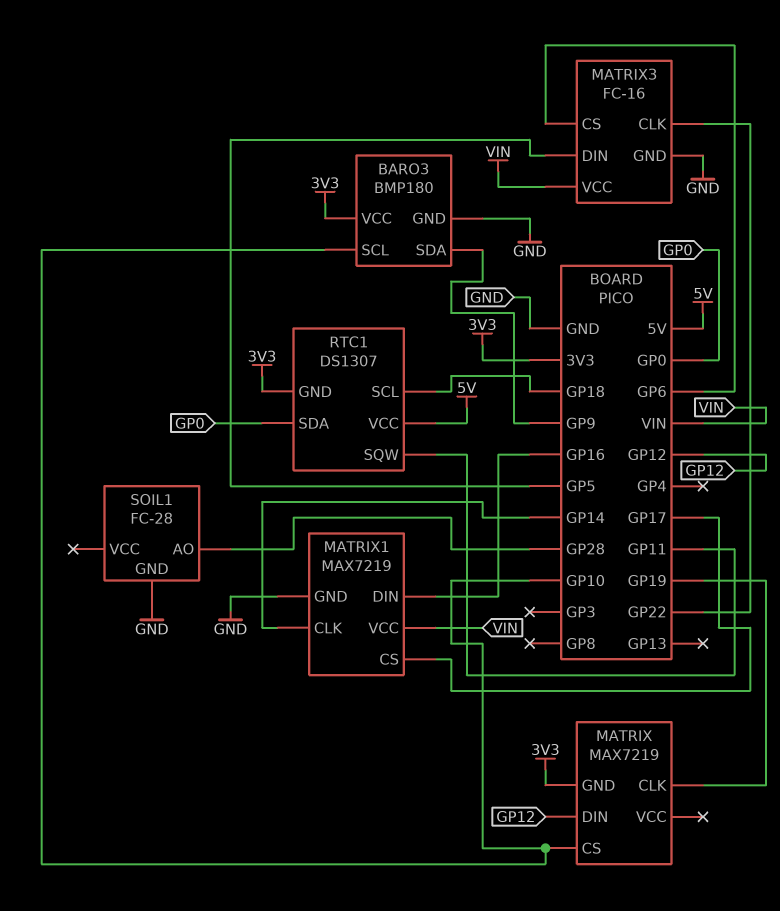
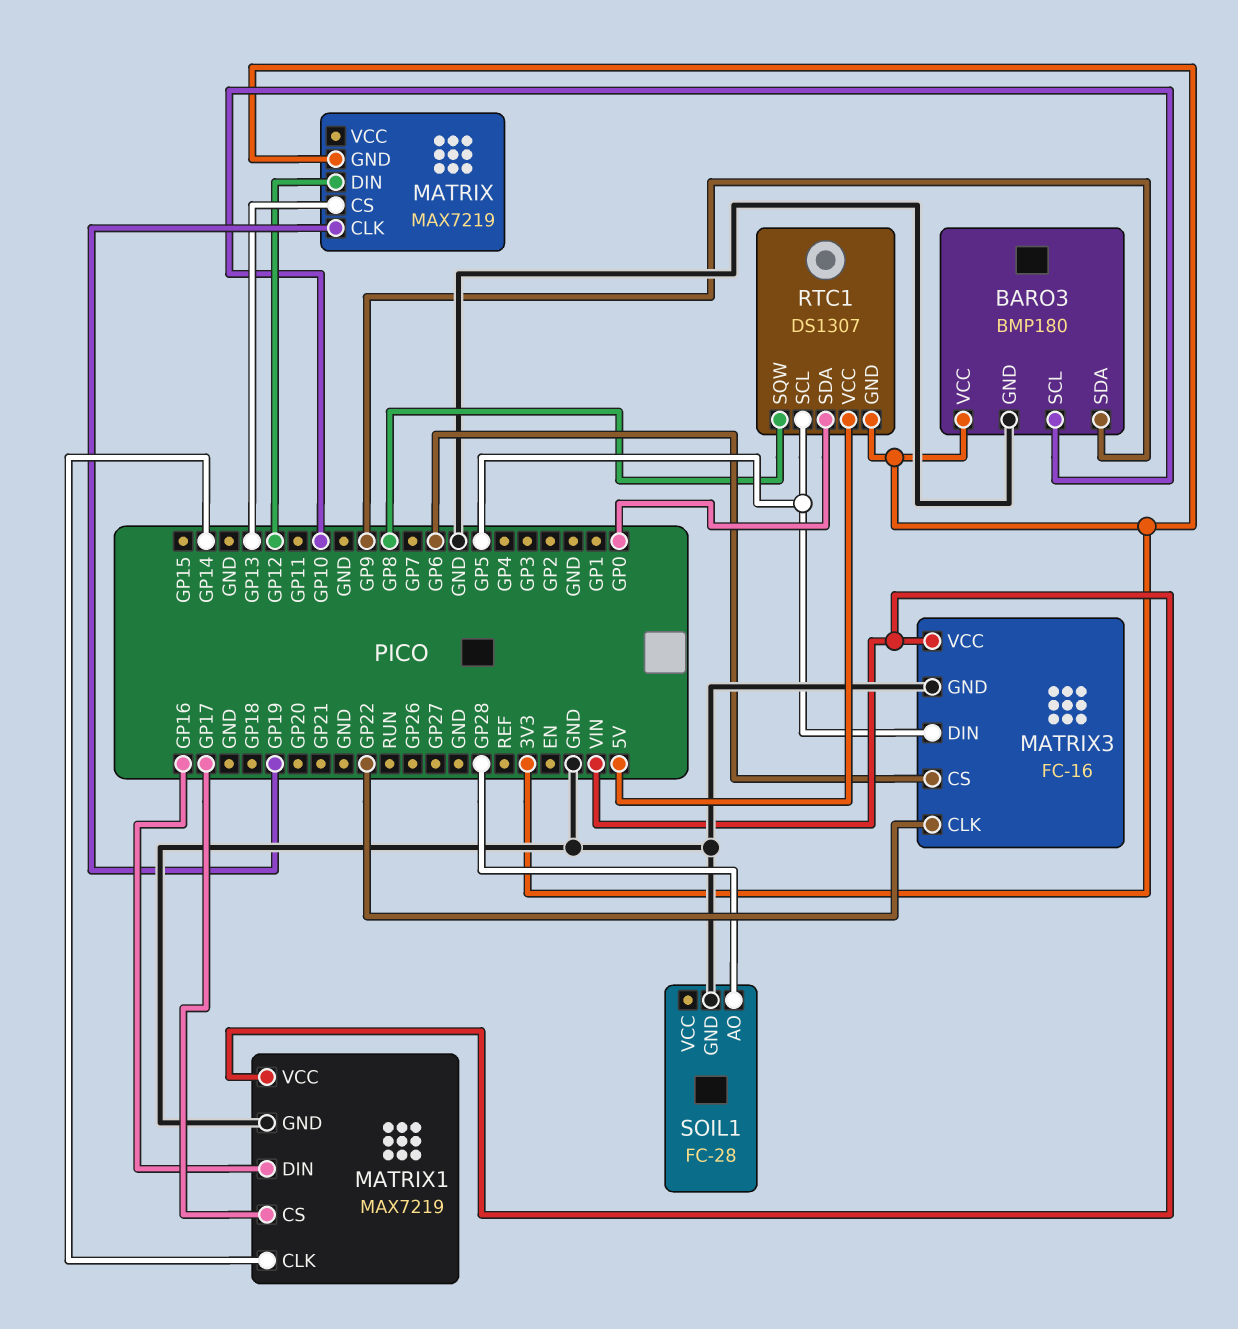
MATRIX pin CS: GP10 -> GP13
RTC1 pin SCL: GP18 -> GP5
RTC1 pin SQW: GP11 -> GP8

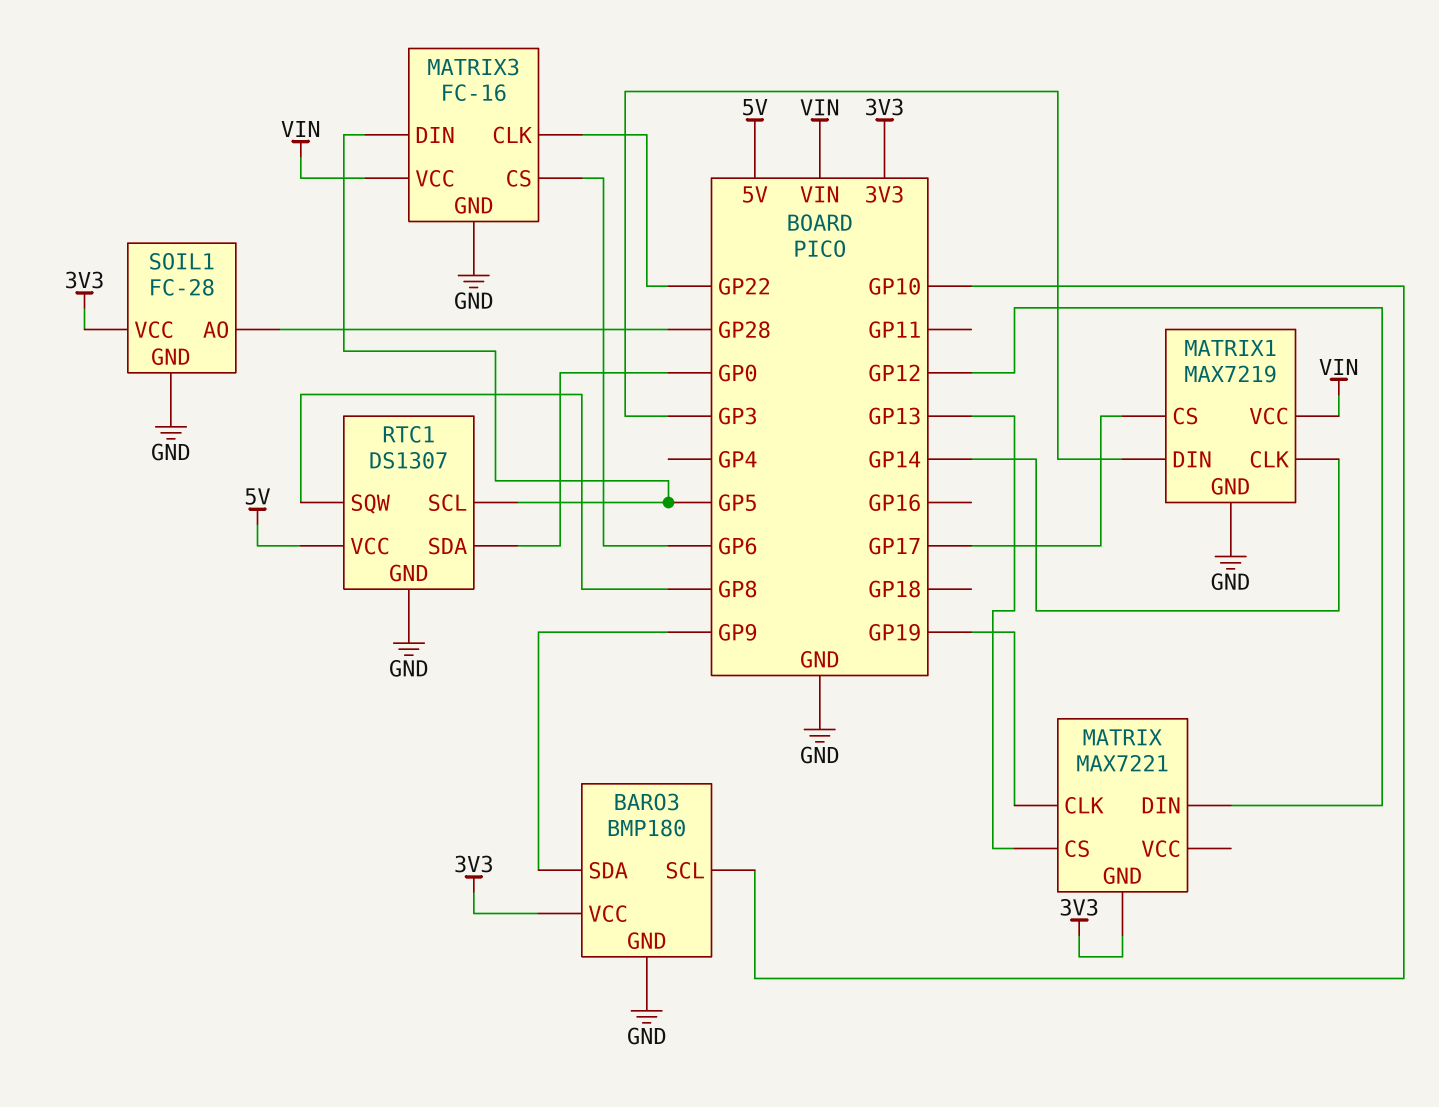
MATRIX: MAX7219 -> MAX7221
MATRIX1 pin DIN: GP16 -> GP3
RTC1 pin GND: 3V3 -> GND
SOIL1 pin VCC: none -> 3V3

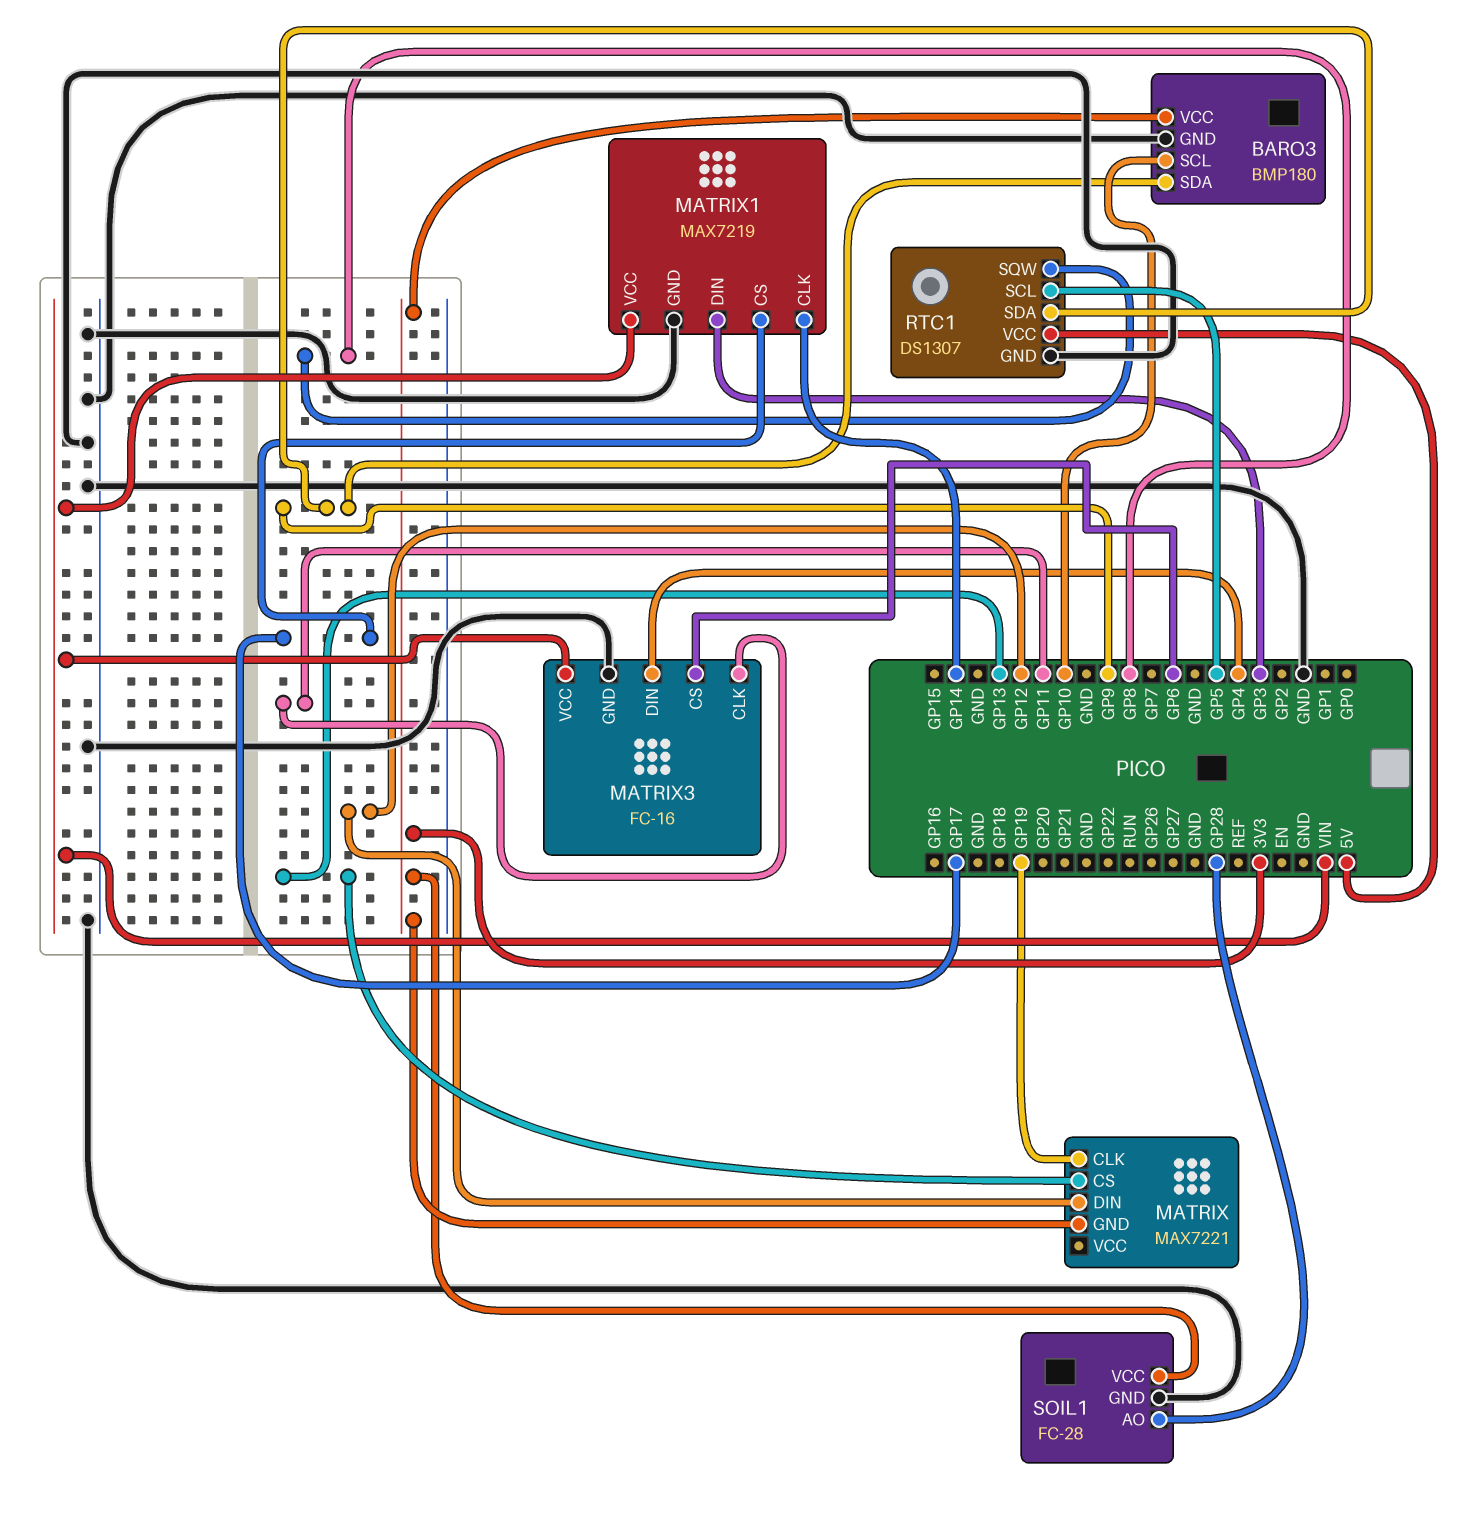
MATRIX3 pin CLK: GP22 -> GP11
MATRIX3 pin DIN: GP5 -> GP4
RTC1 pin SDA: GP0 -> GP9

